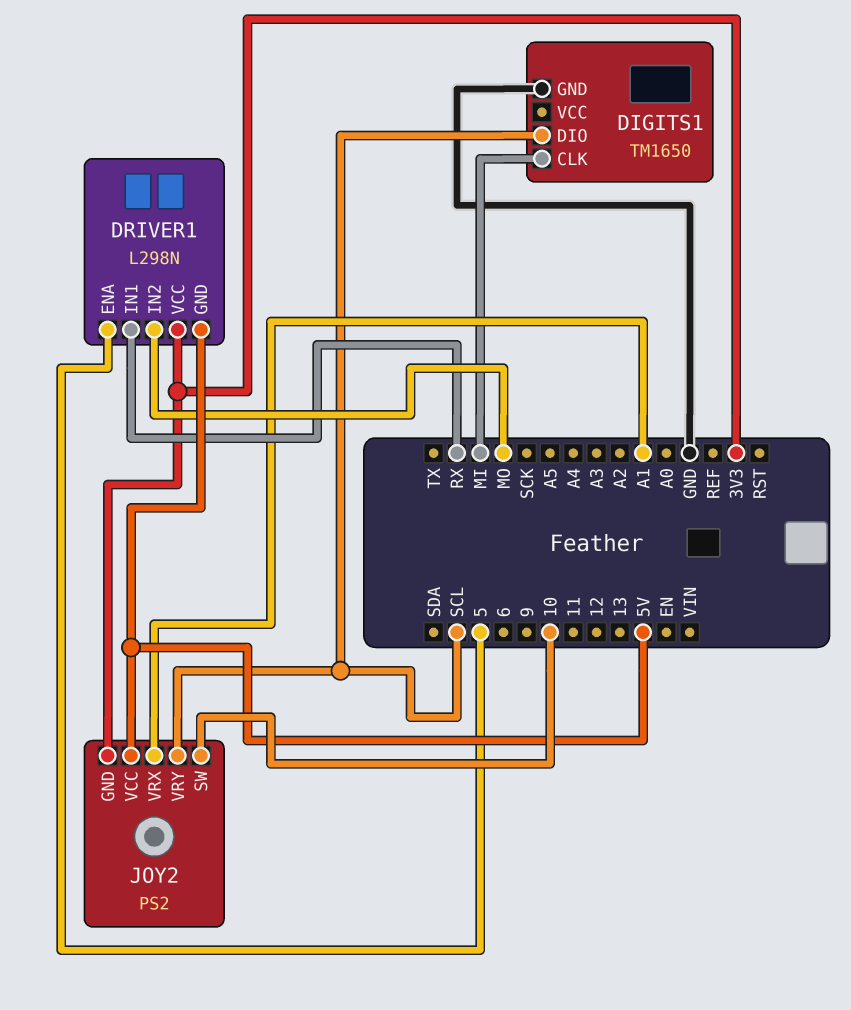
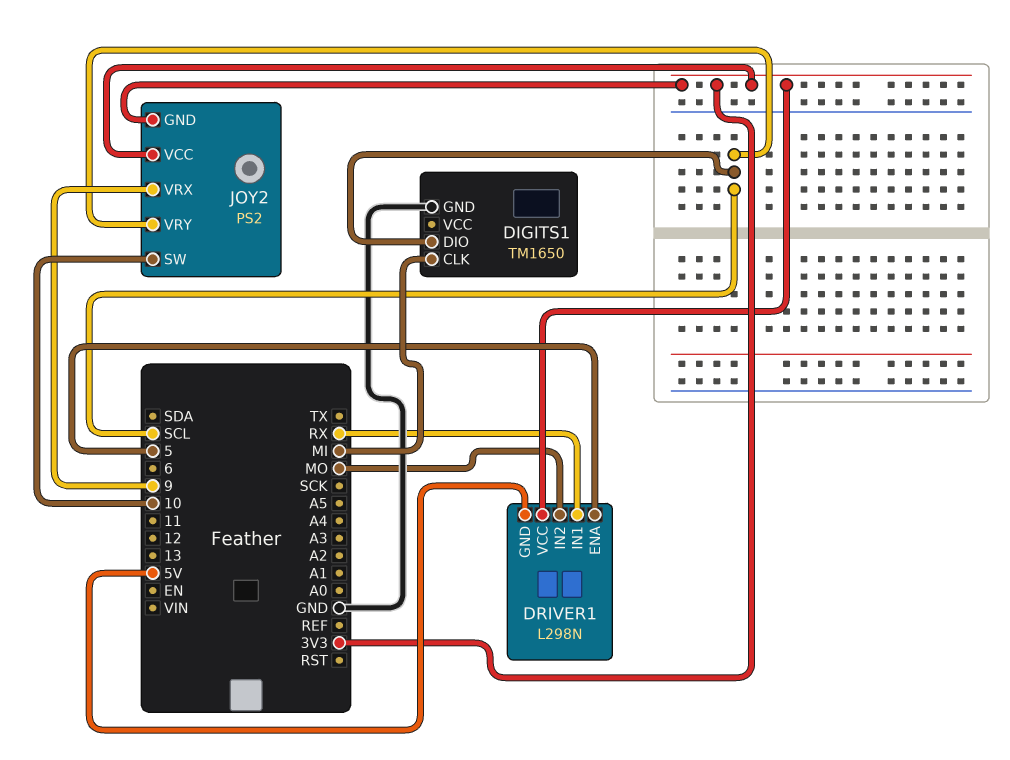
JOY2 pin VCC: 5V -> 3V3
JOY2 pin VRX: A1 -> 9

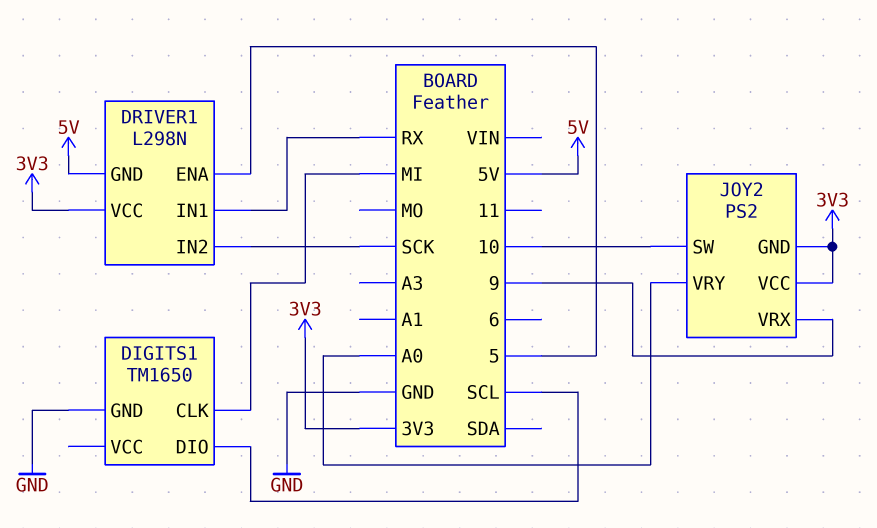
DRIVER1 pin IN2: MO -> SCK
JOY2 pin VRY: SCL -> A0

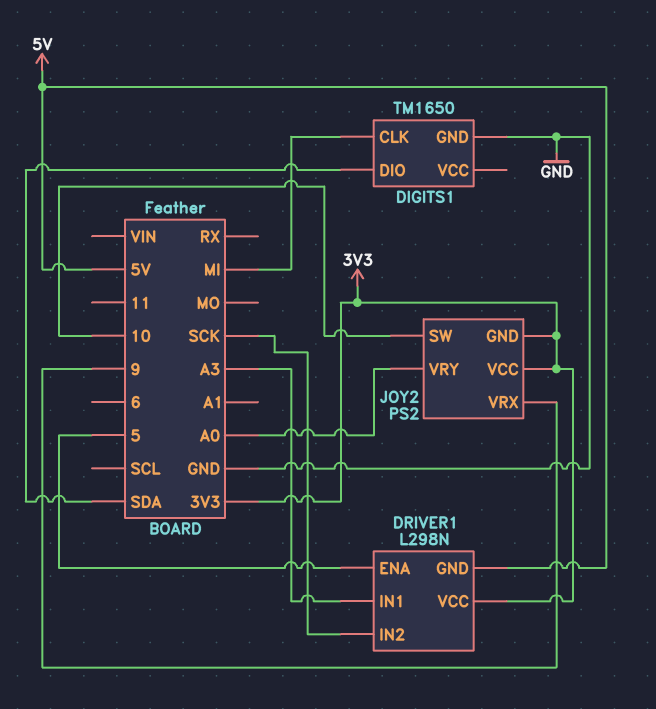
DIGITS1 pin DIO: SCL -> SDA
DRIVER1 pin IN1: RX -> A3

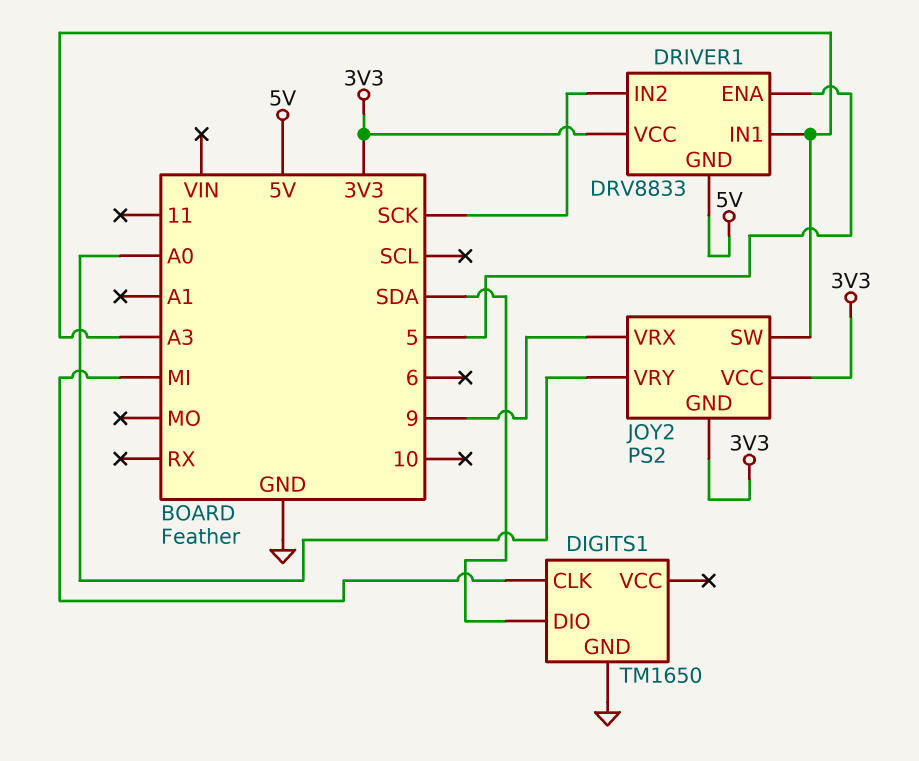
DRIVER1: L298N -> DRV8833
JOY2 pin SW: 10 -> A3

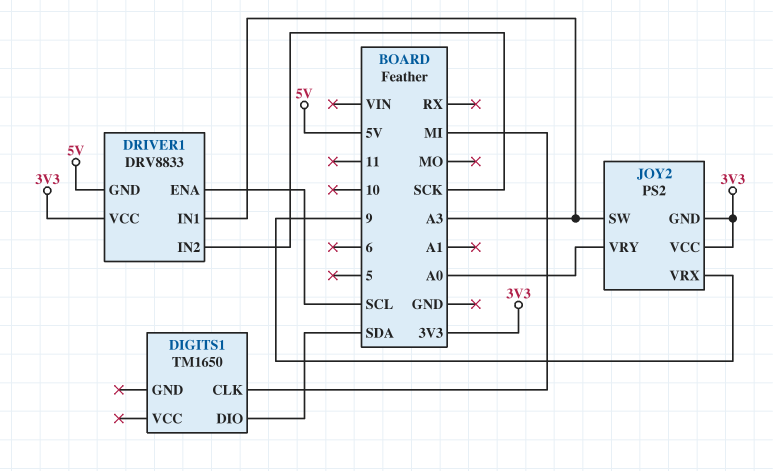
DIGITS1 pin GND: GND -> none
DRIVER1 pin ENA: 5 -> SCL

